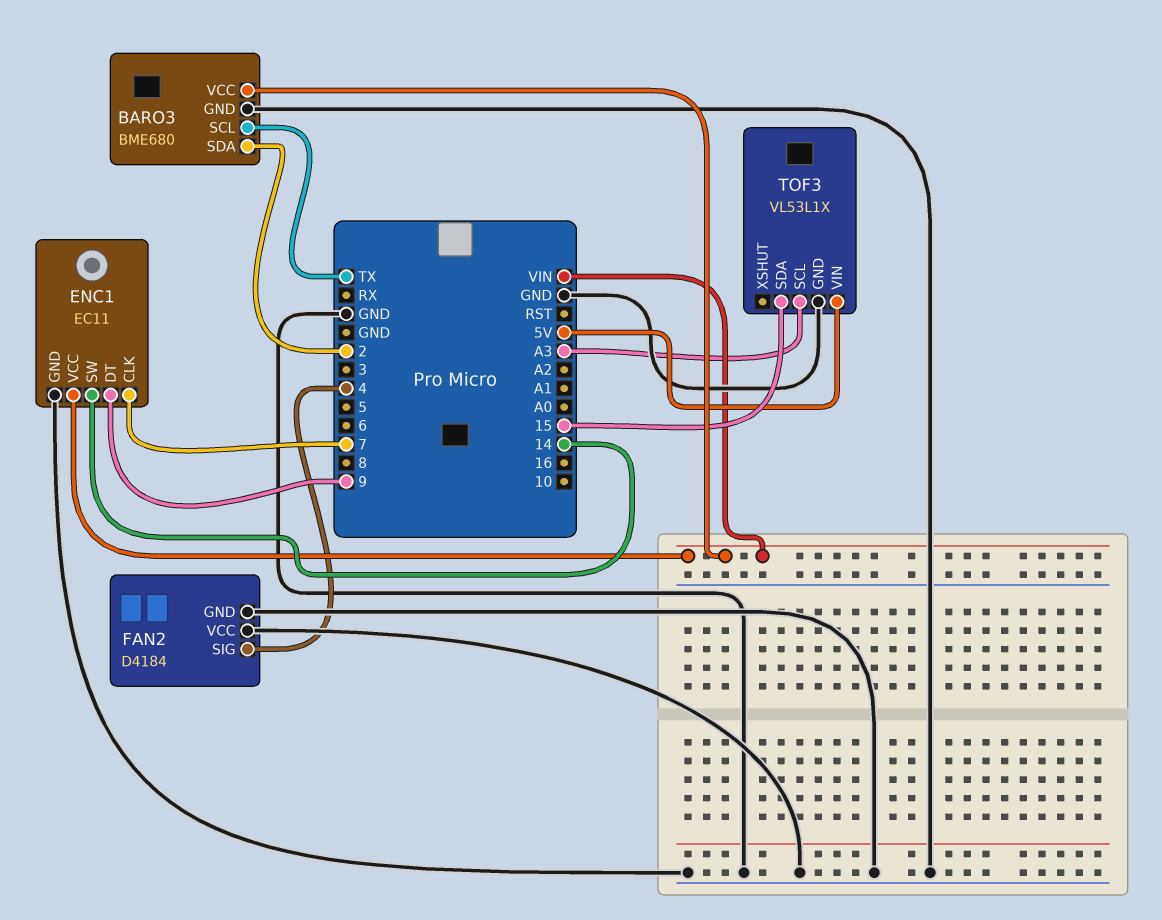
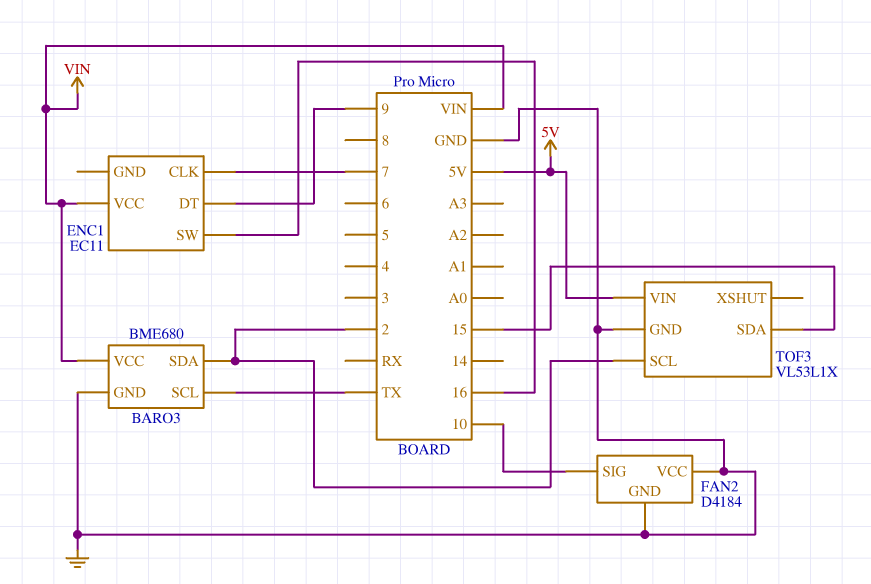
ENC1 pin GND: GND -> none
ENC1 pin SW: 14 -> 16
FAN2 pin SIG: 4 -> 10
TOF3 pin SCL: A3 -> 2

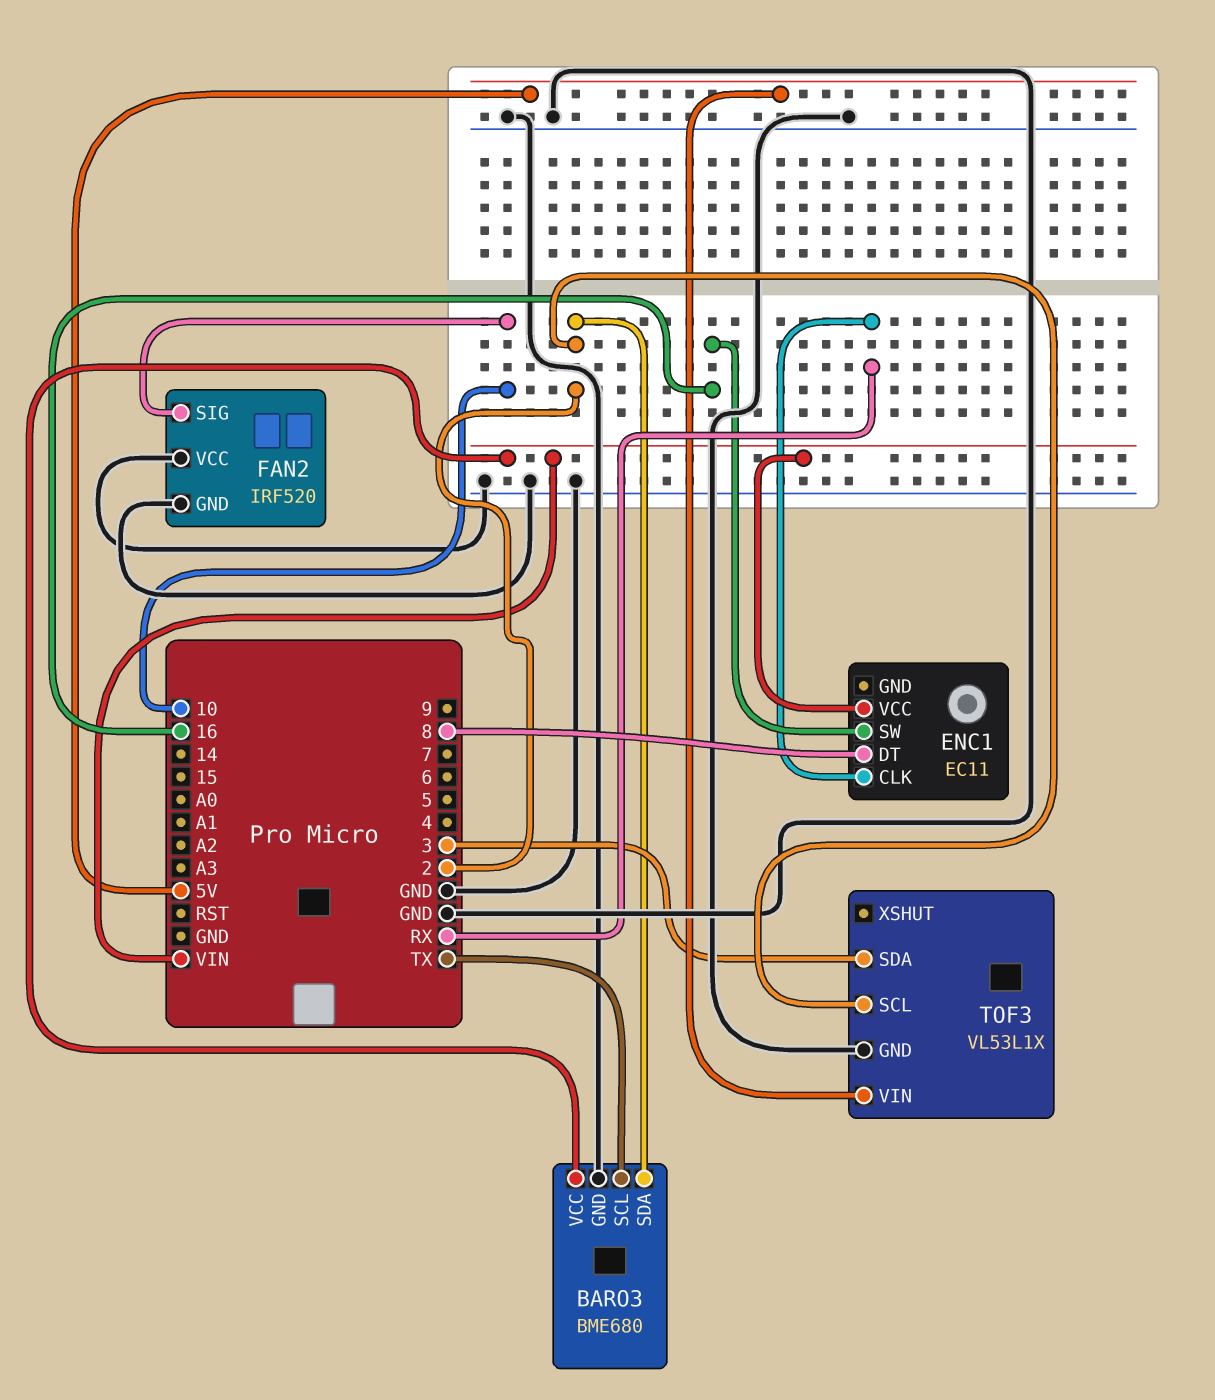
ENC1 pin CLK: 7 -> RX
ENC1 pin DT: 9 -> 8
FAN2: D4184 -> IRF520
TOF3 pin SDA: 15 -> 3

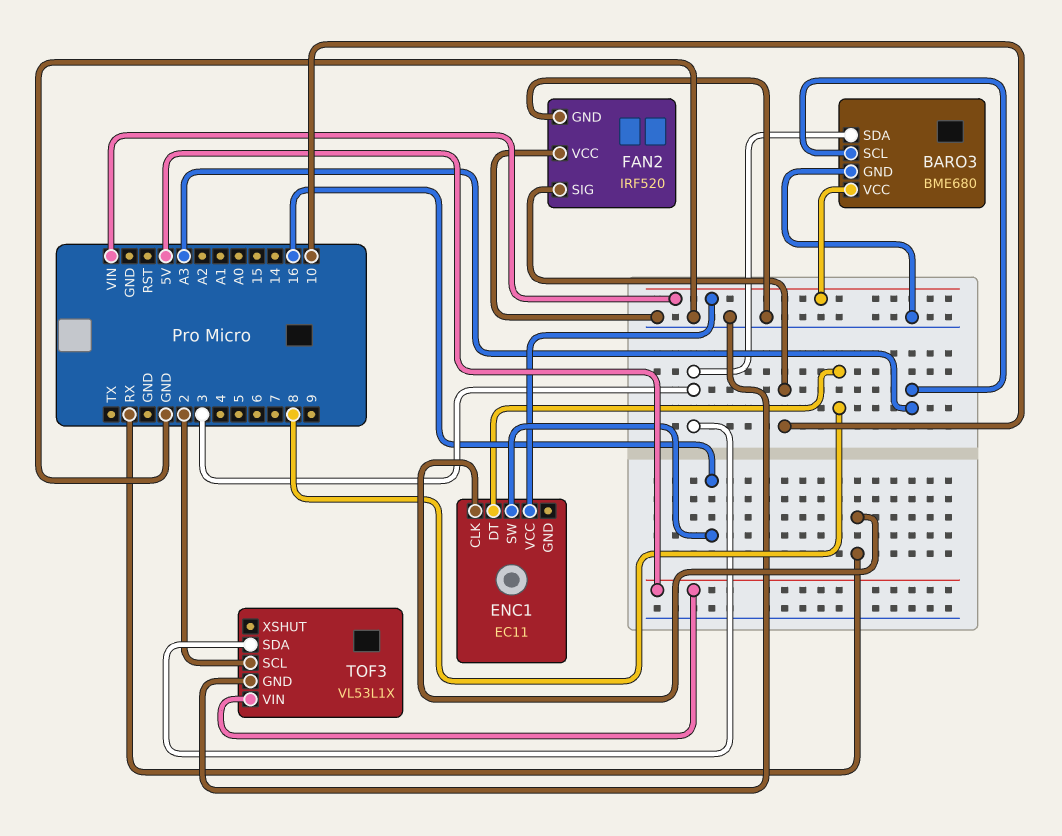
BARO3 pin SCL: TX -> A3
BARO3 pin SDA: 2 -> 3

